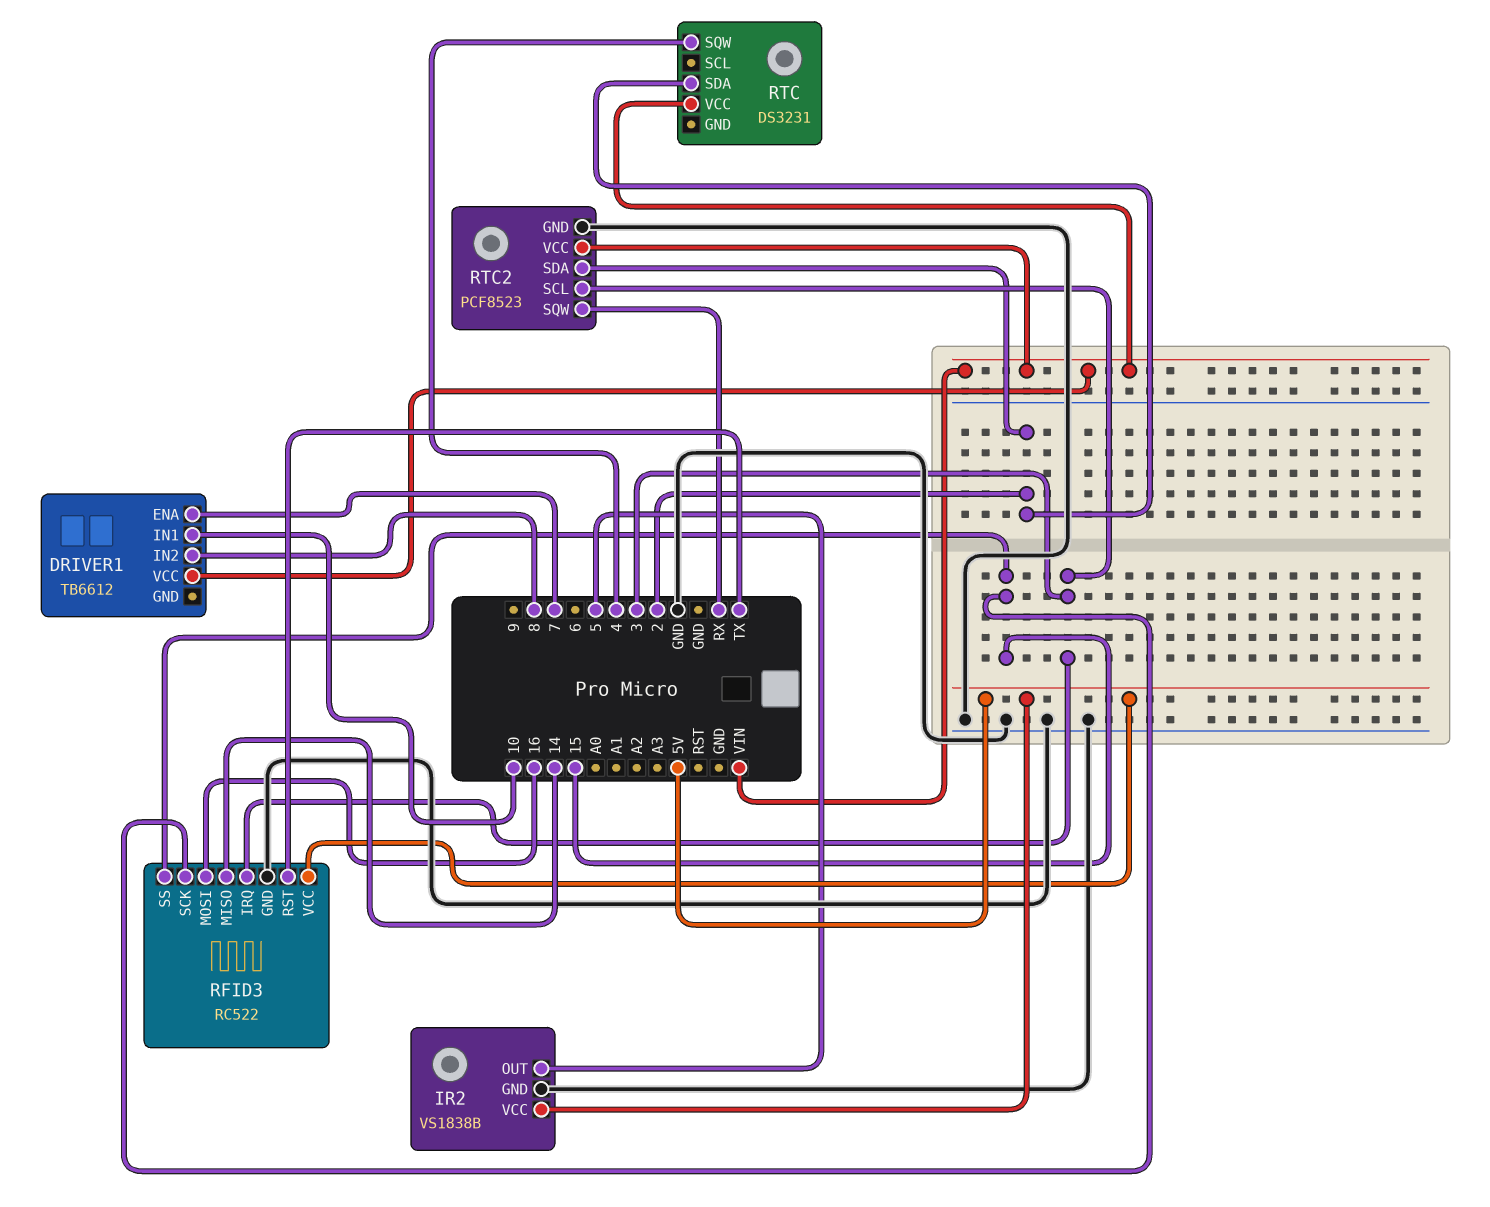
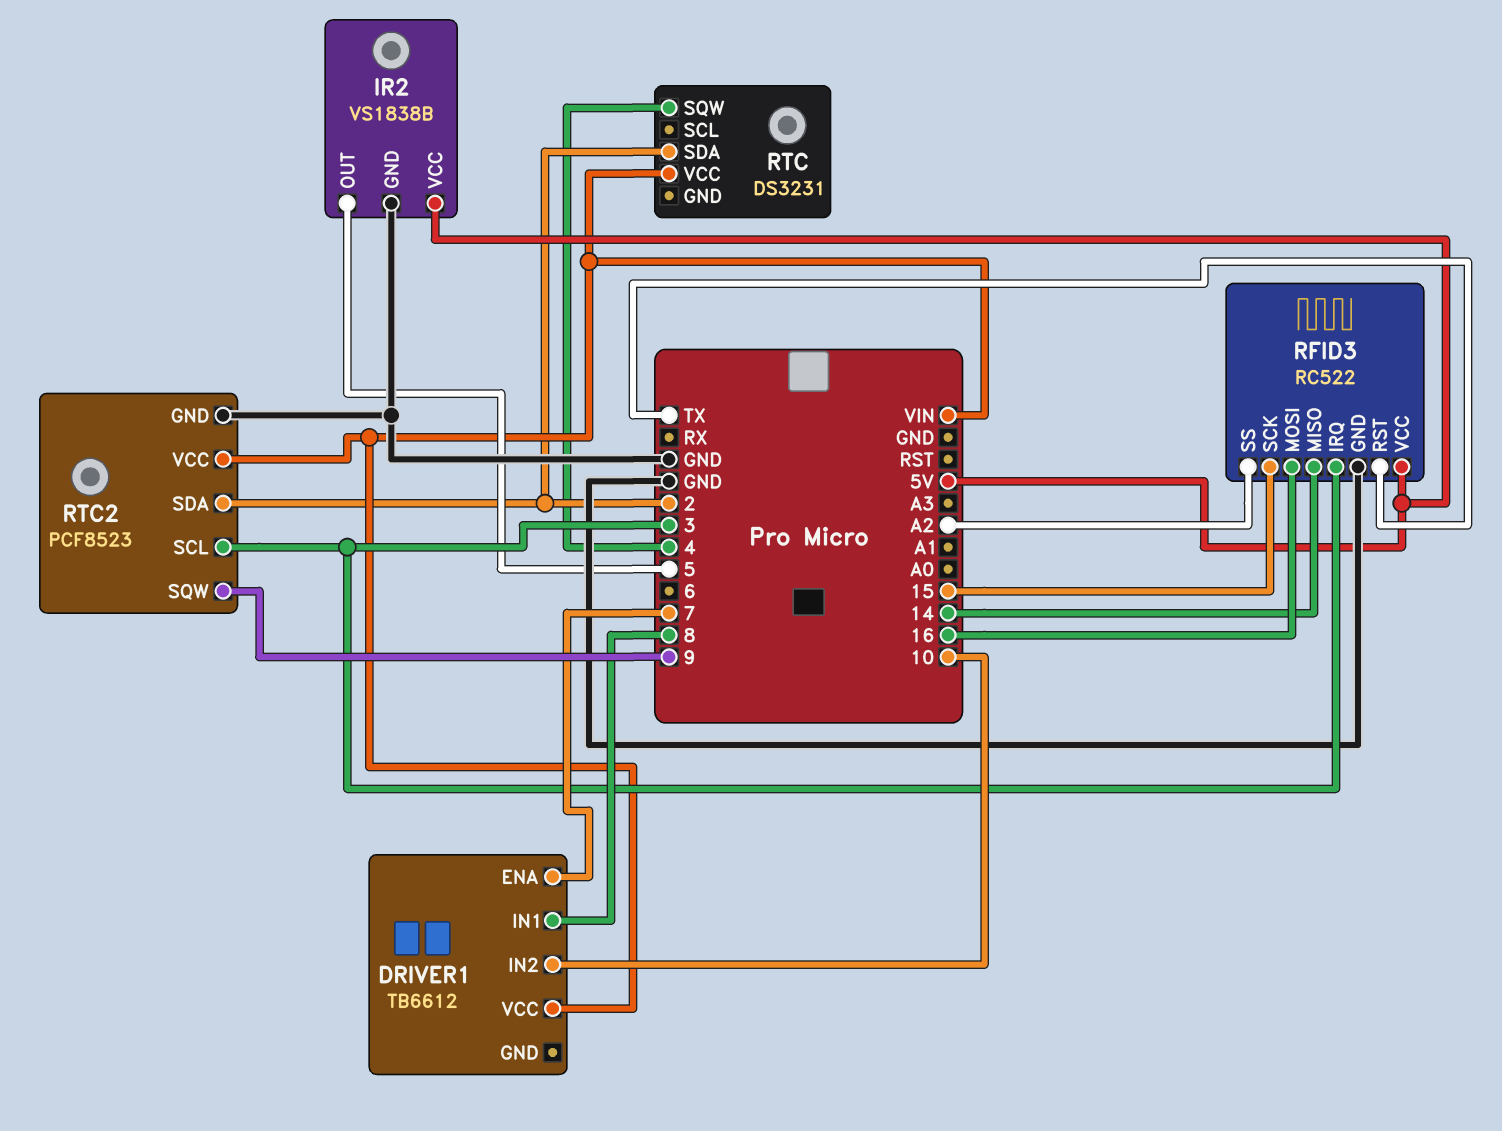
DRIVER1 pin IN1: 10 -> 8
DRIVER1 pin IN2: 8 -> 10
RFID3 pin SS: 15 -> A2
RTC2 pin SQW: RX -> 9

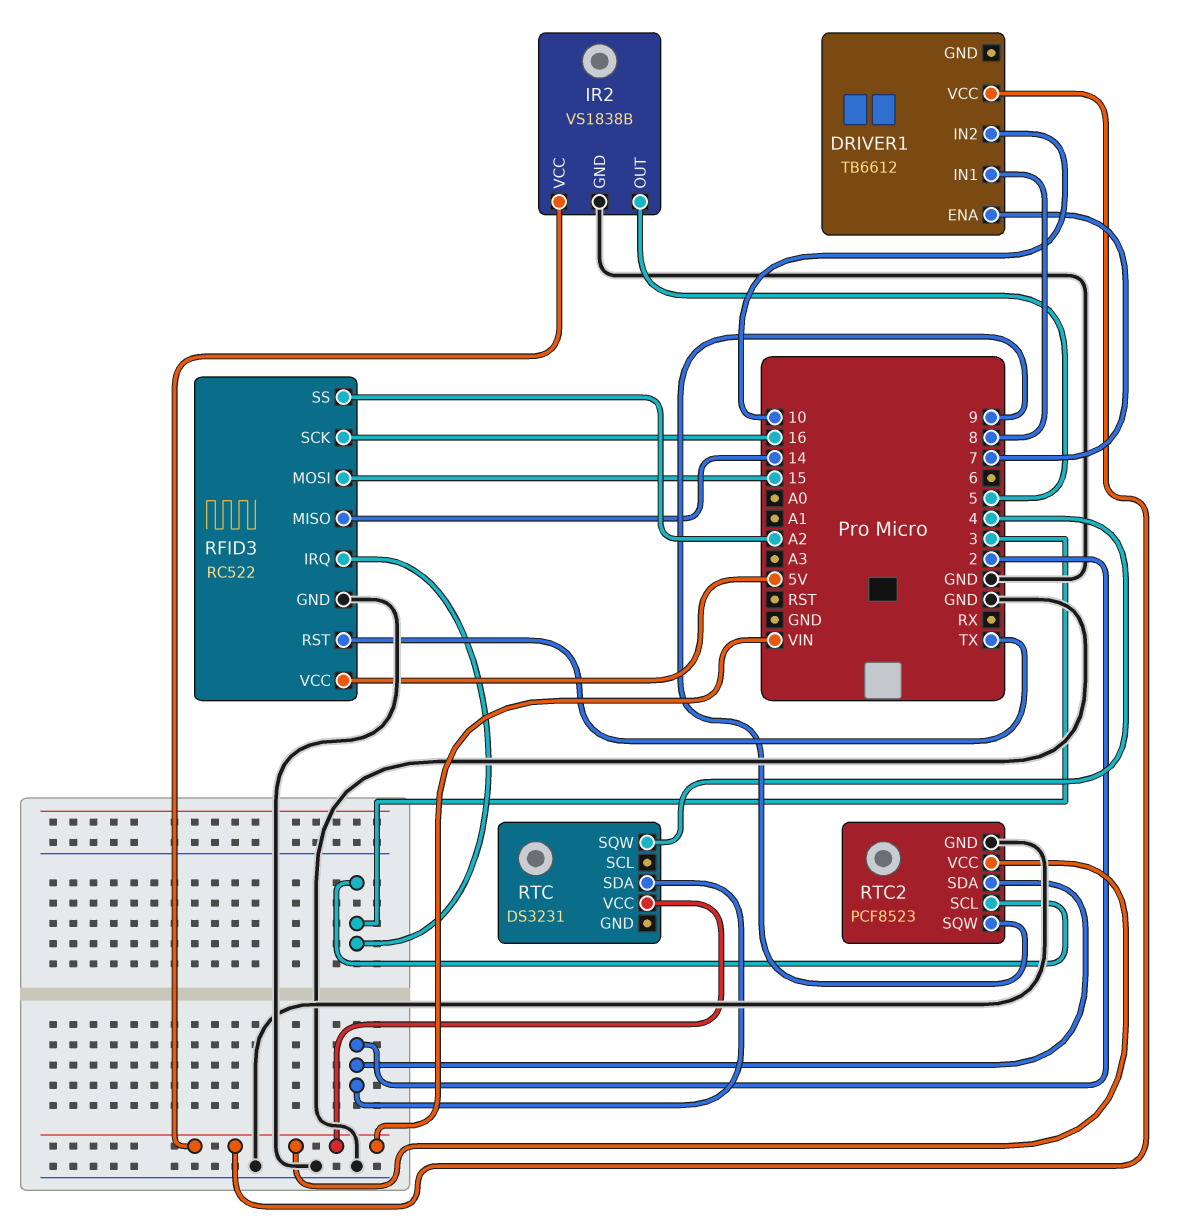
IR2 pin VCC: 5V -> VIN
RFID3 pin MOSI: 16 -> 15
RFID3 pin SCK: 15 -> 16

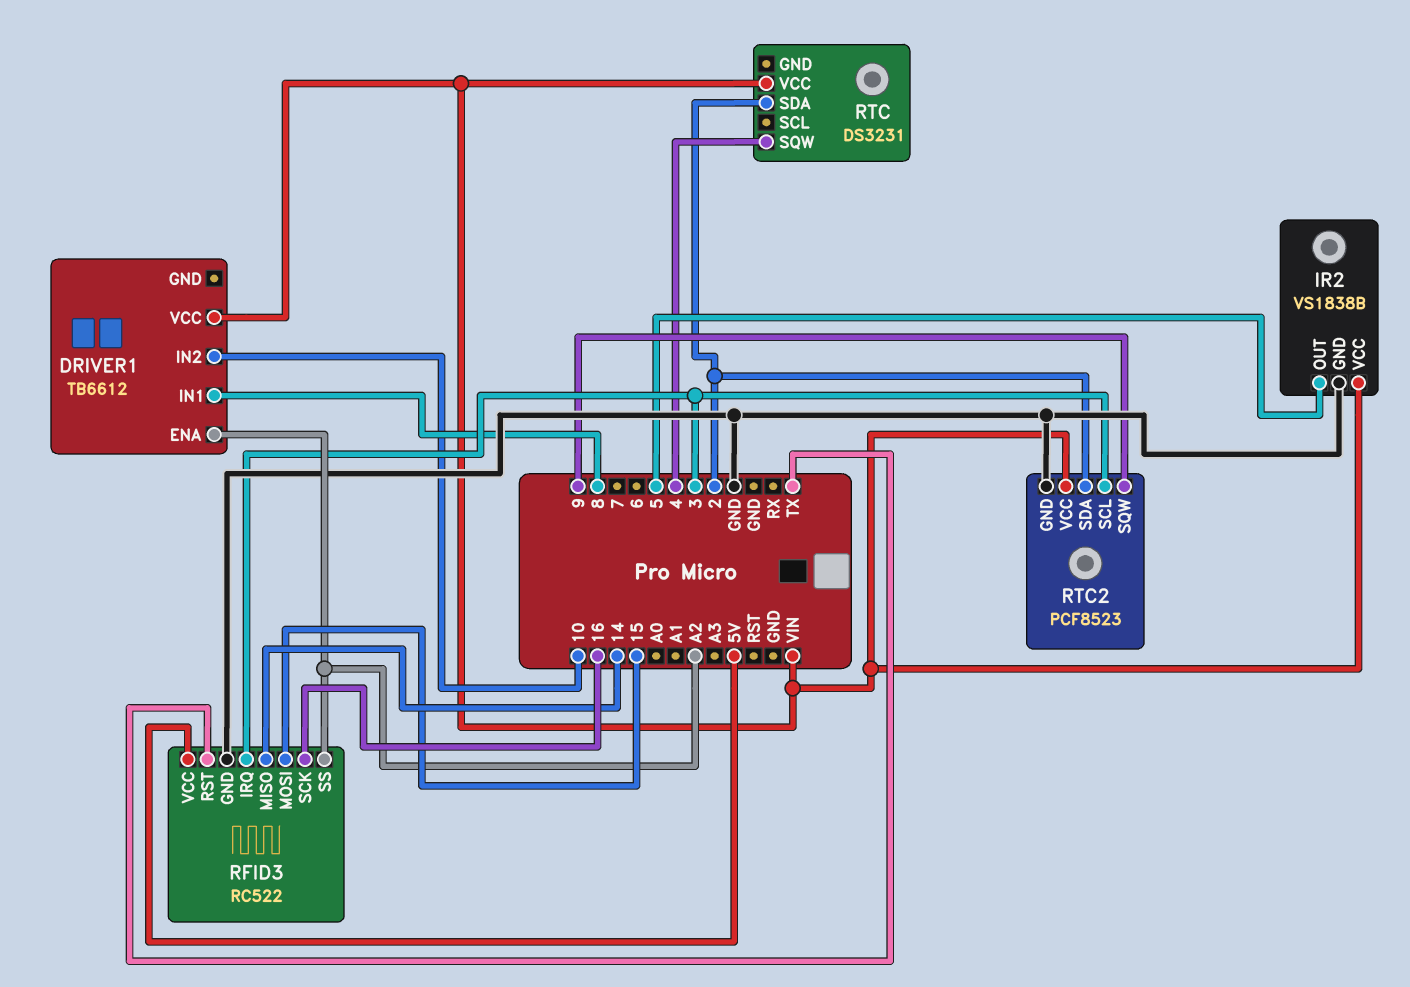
DRIVER1 pin ENA: 7 -> A2

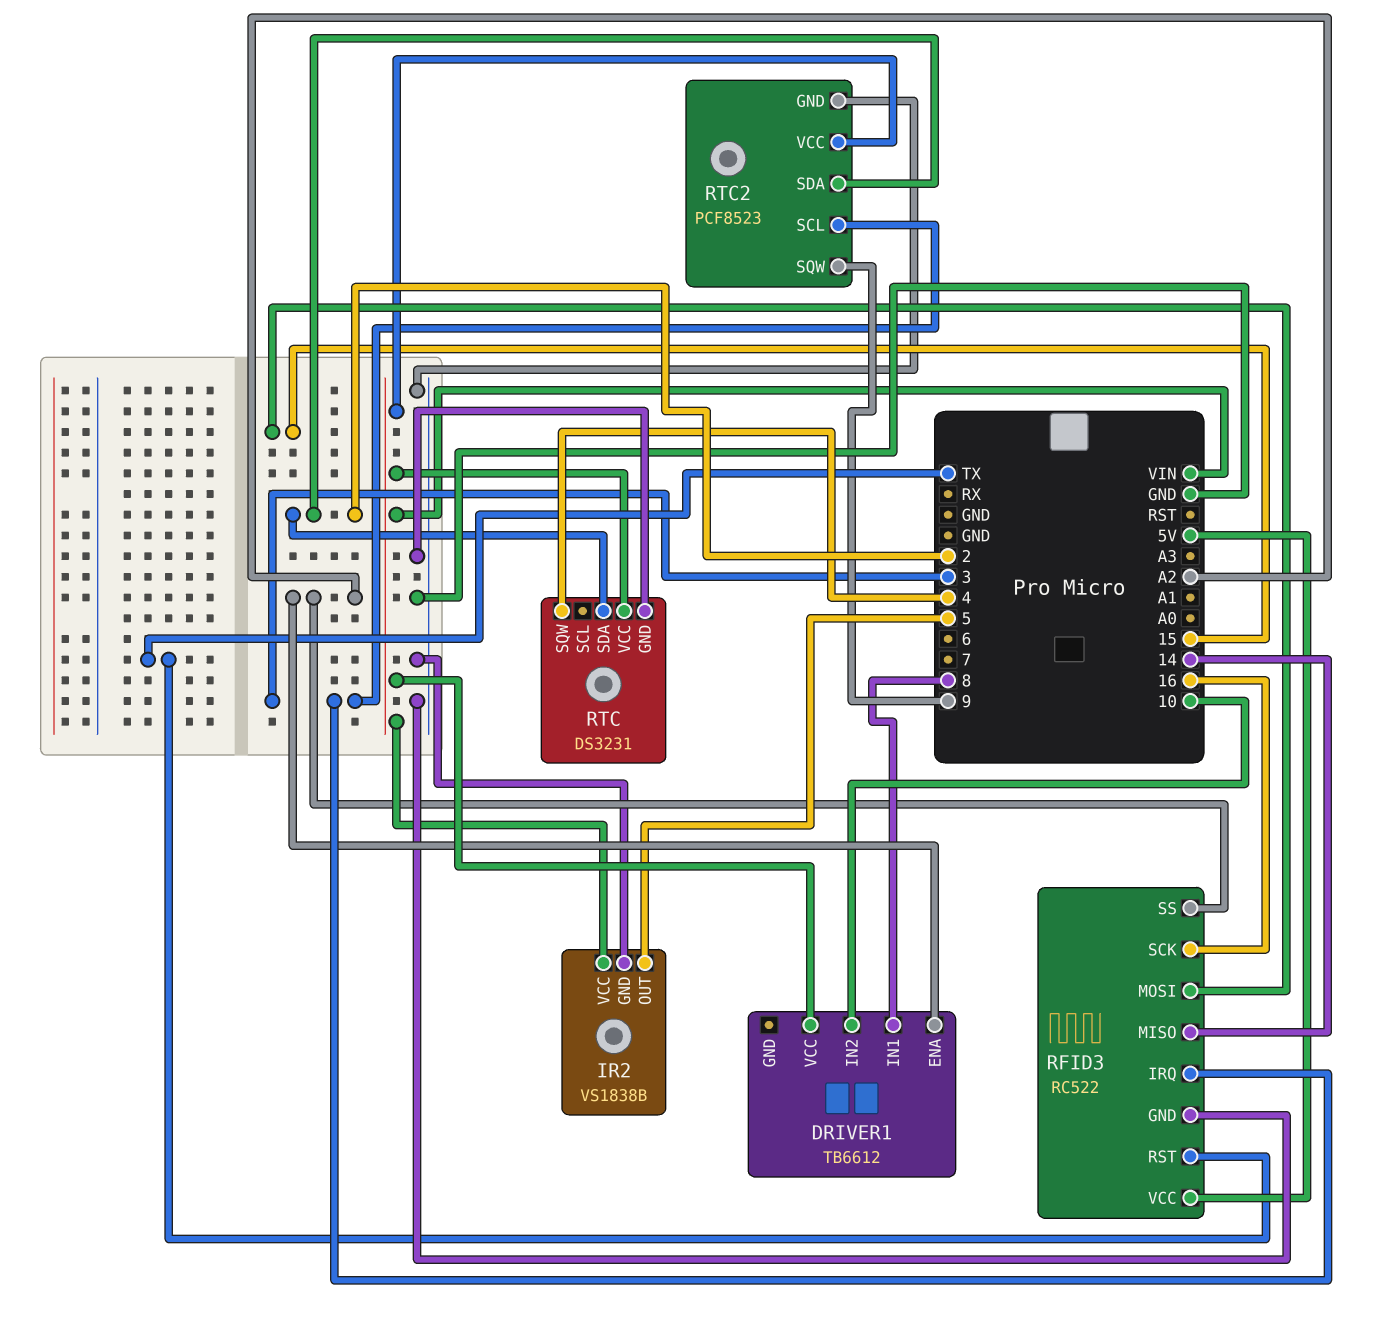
RTC pin GND: none -> GND

